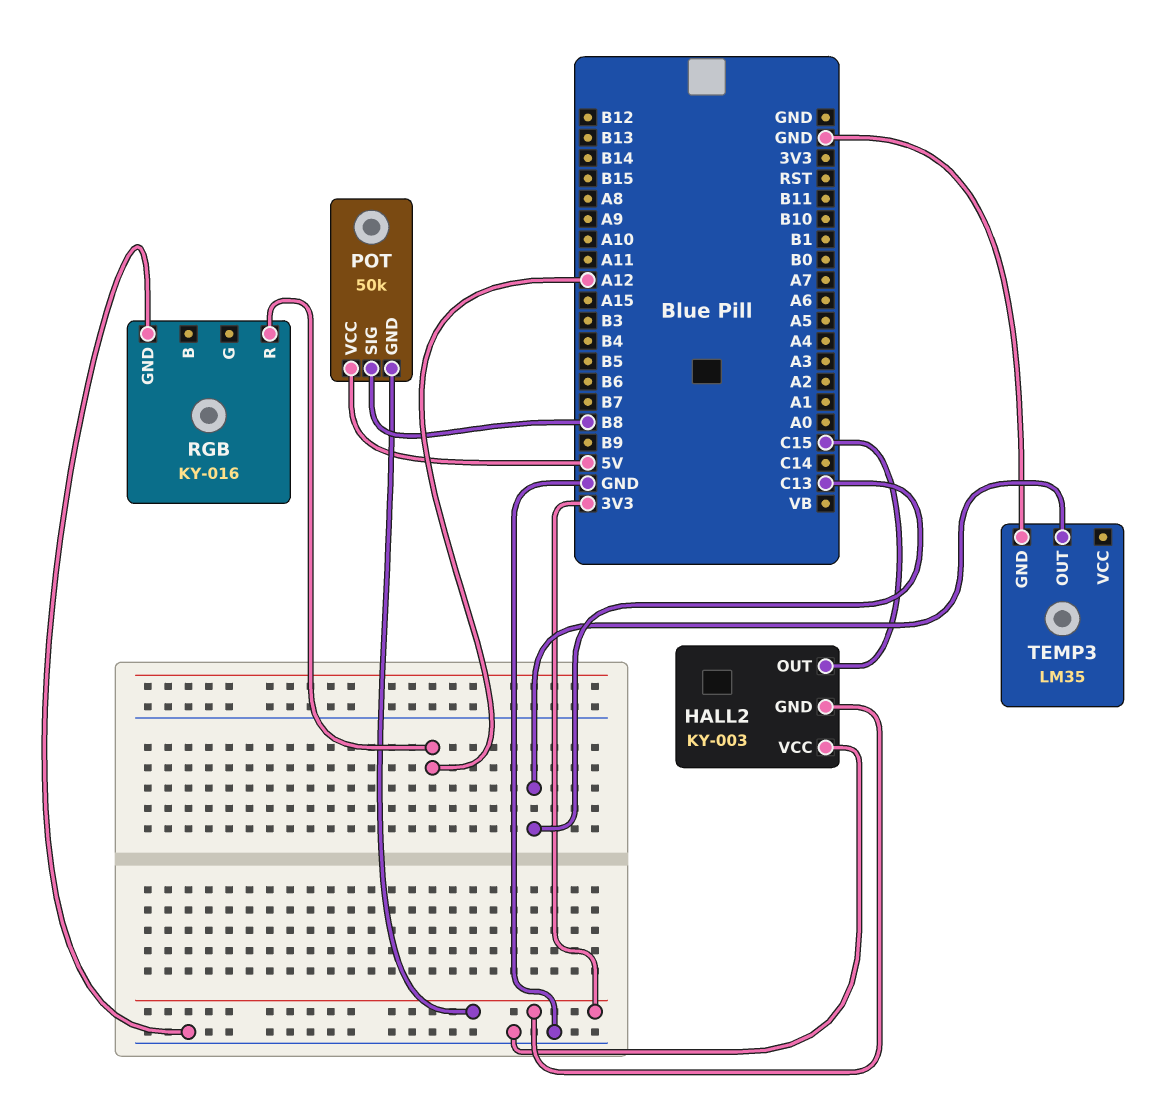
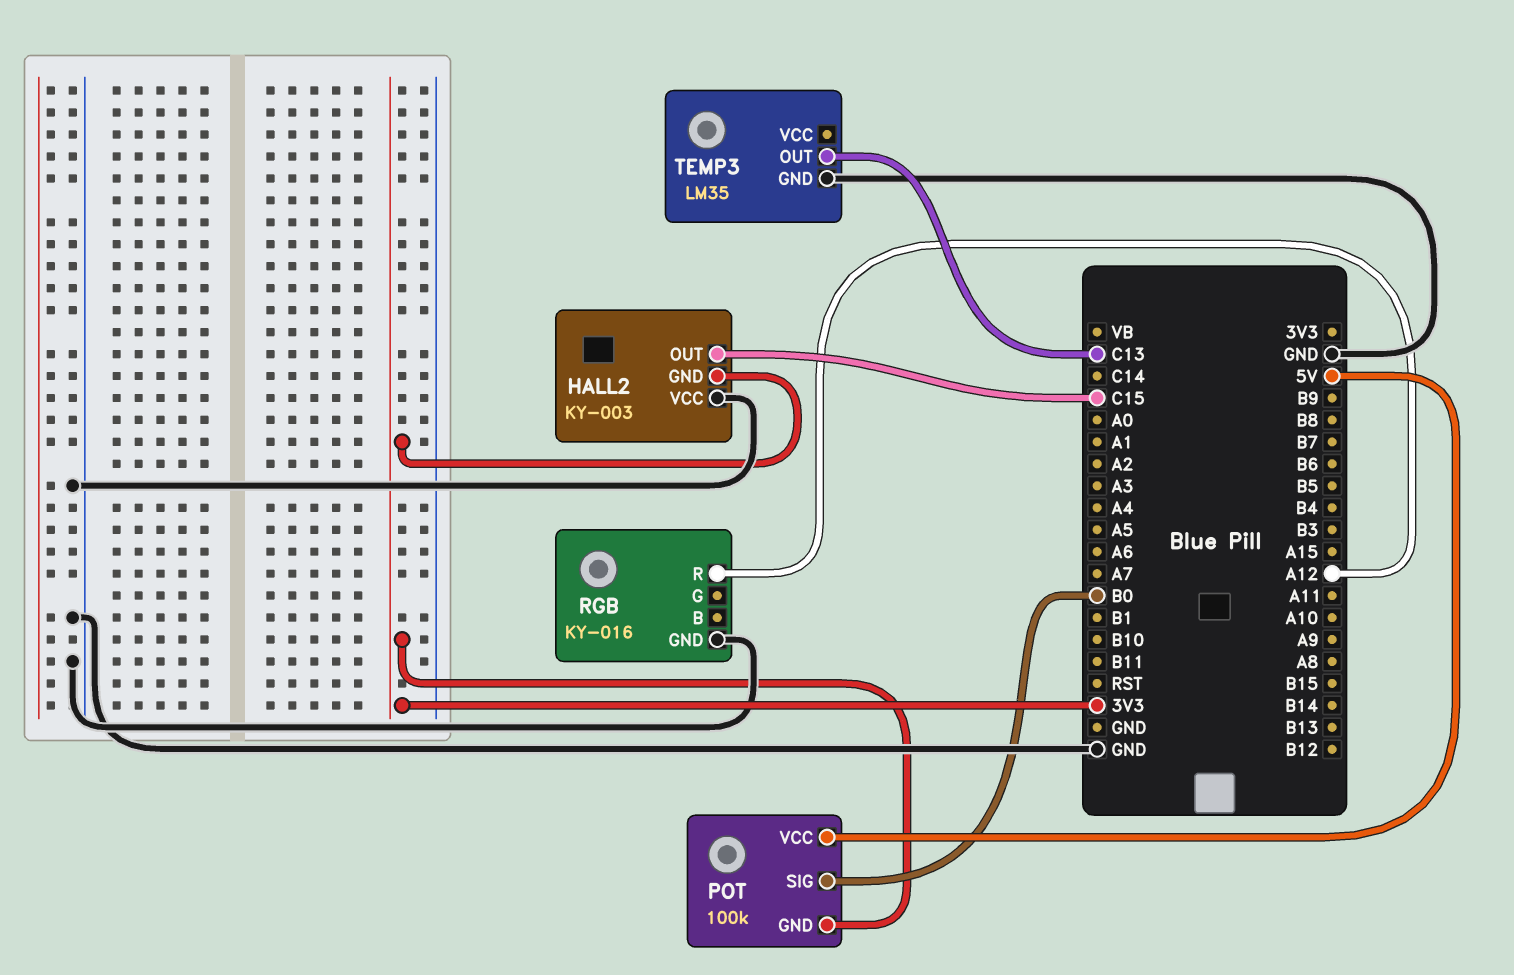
POT: 50k -> 100k
POT pin SIG: B8 -> B0

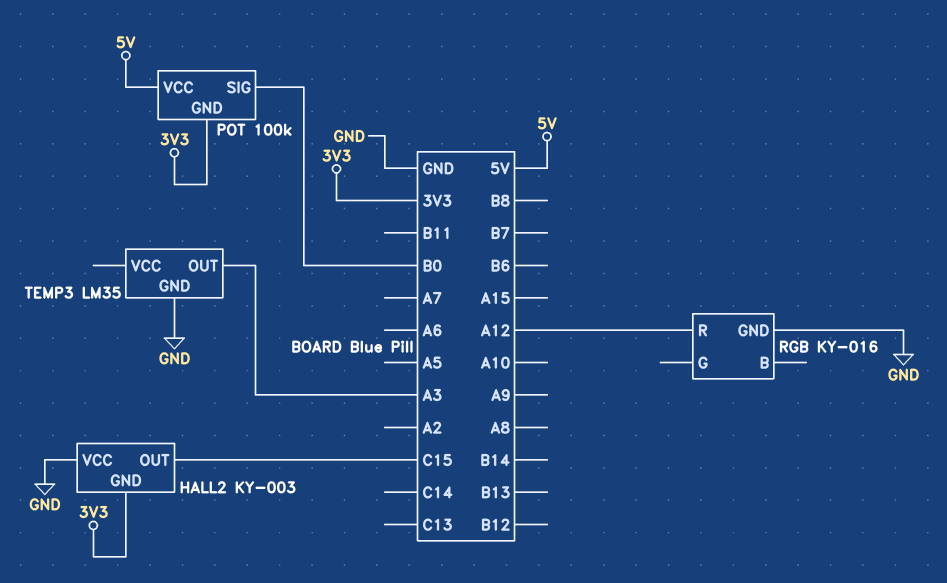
TEMP3 pin OUT: C13 -> A3

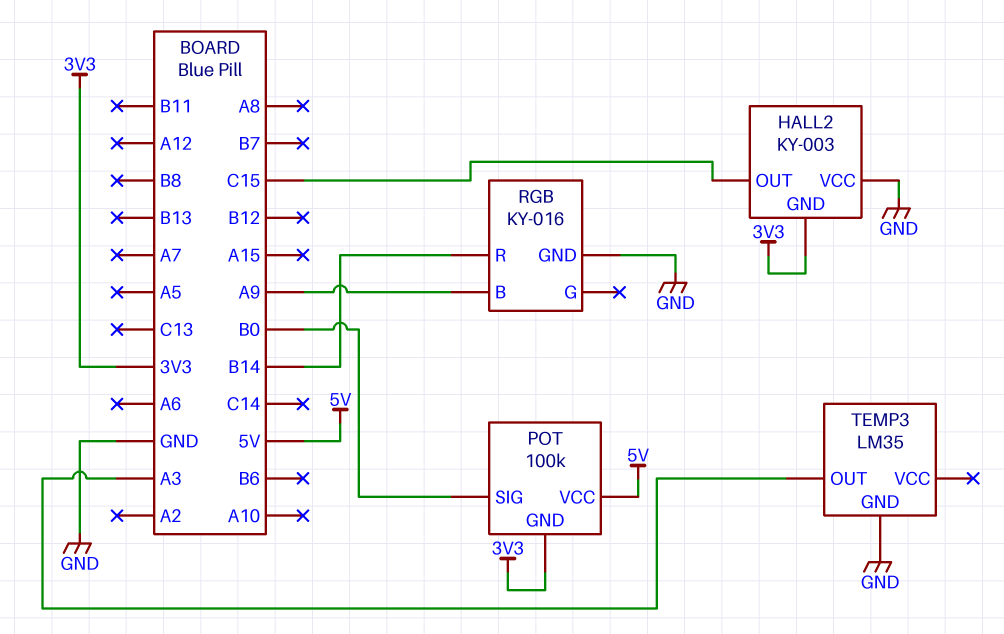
RGB pin B: none -> A9
RGB pin R: A12 -> B14

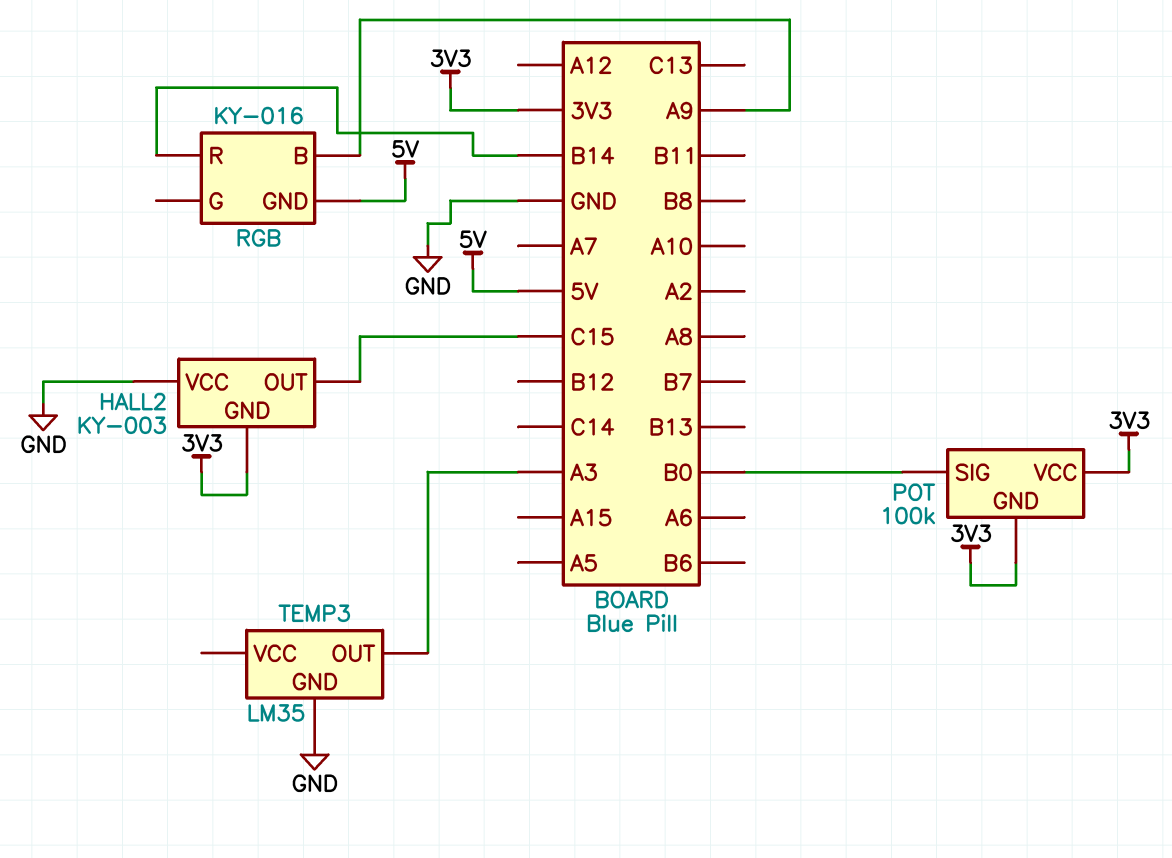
POT pin VCC: 5V -> 3V3
RGB pin GND: GND -> 5V

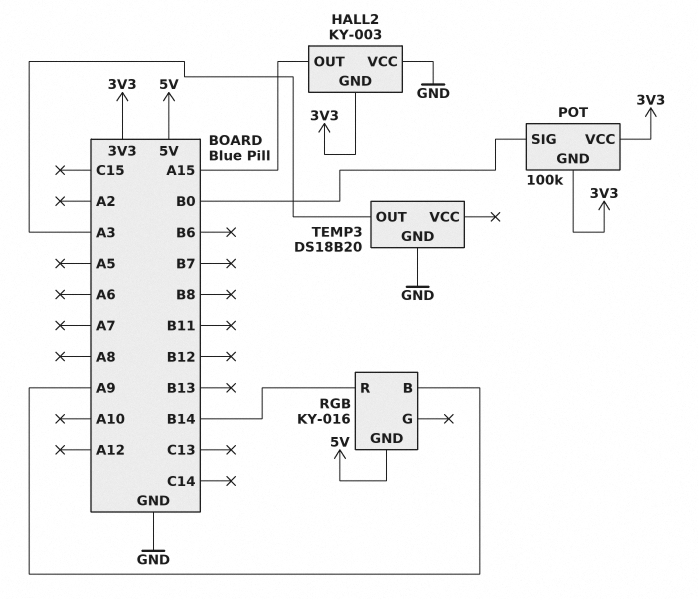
HALL2 pin OUT: C15 -> A15
TEMP3: LM35 -> DS18B20

